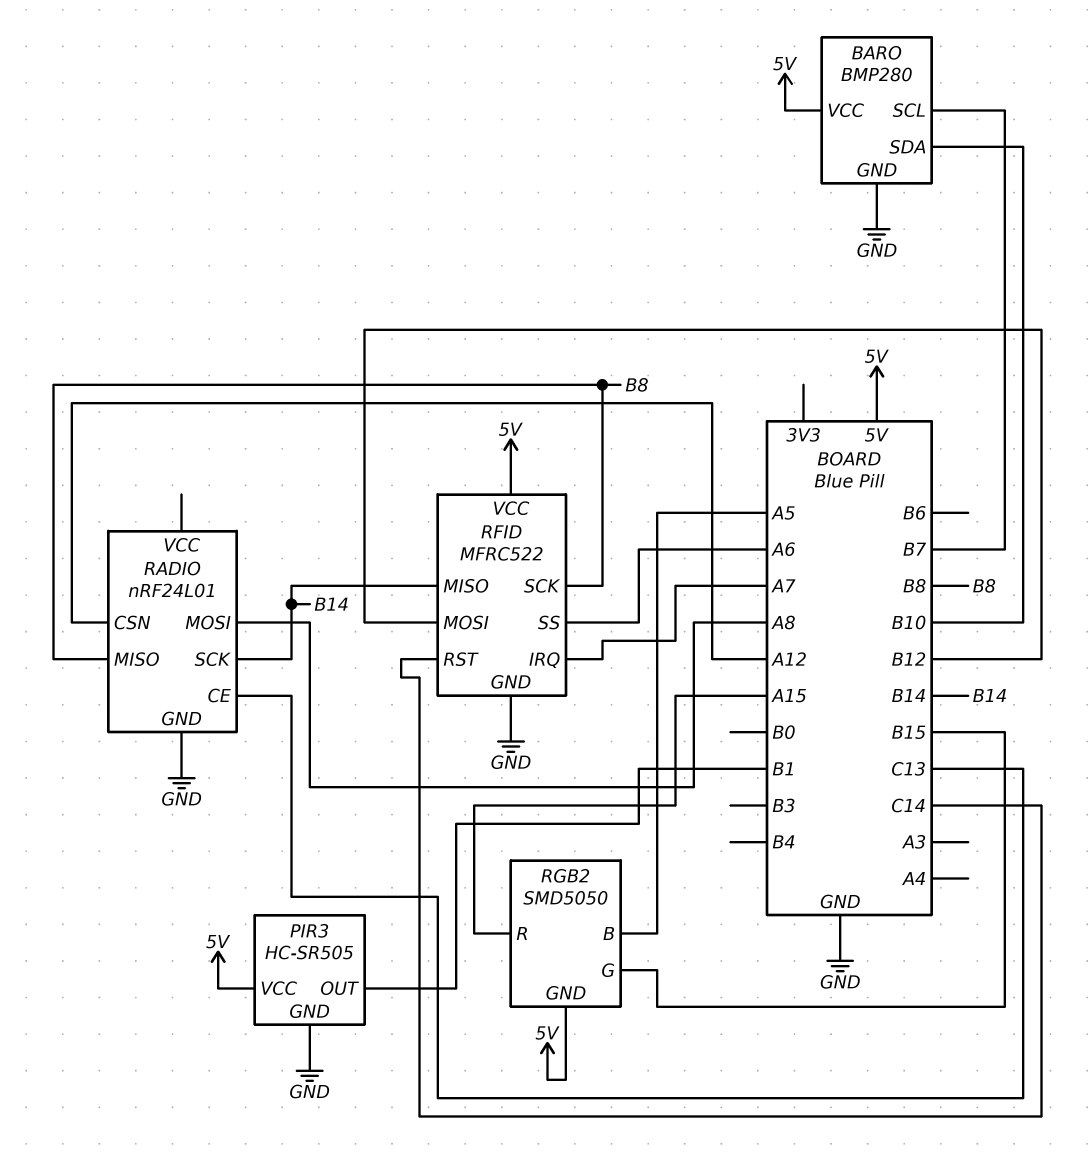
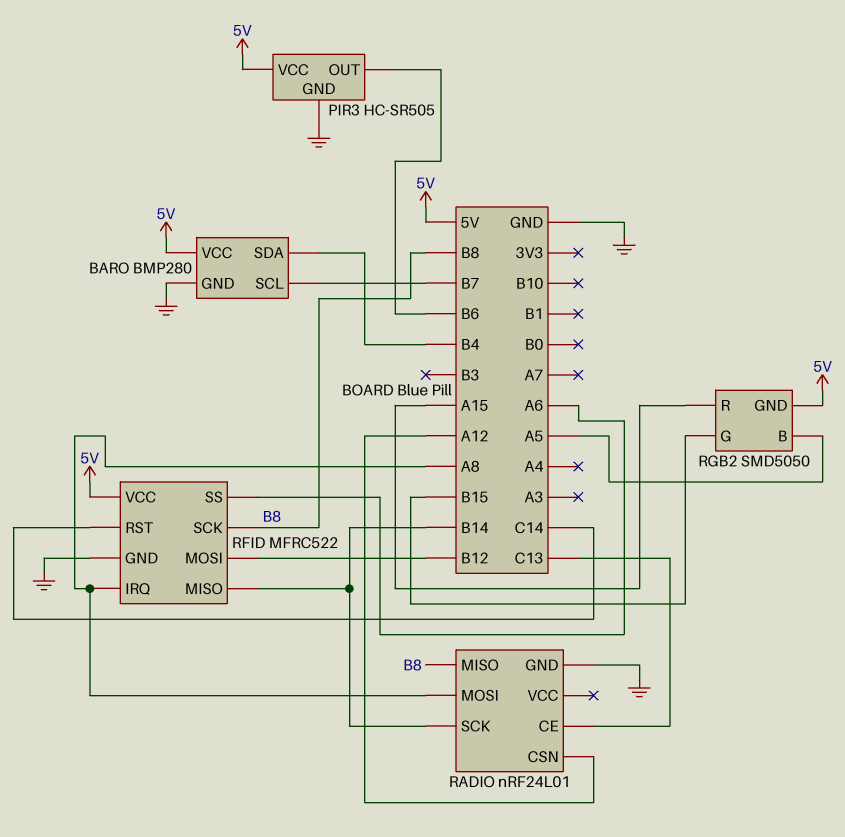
BARO pin SDA: B10 -> B4
PIR3 pin OUT: B1 -> B6
RFID pin IRQ: A7 -> A8

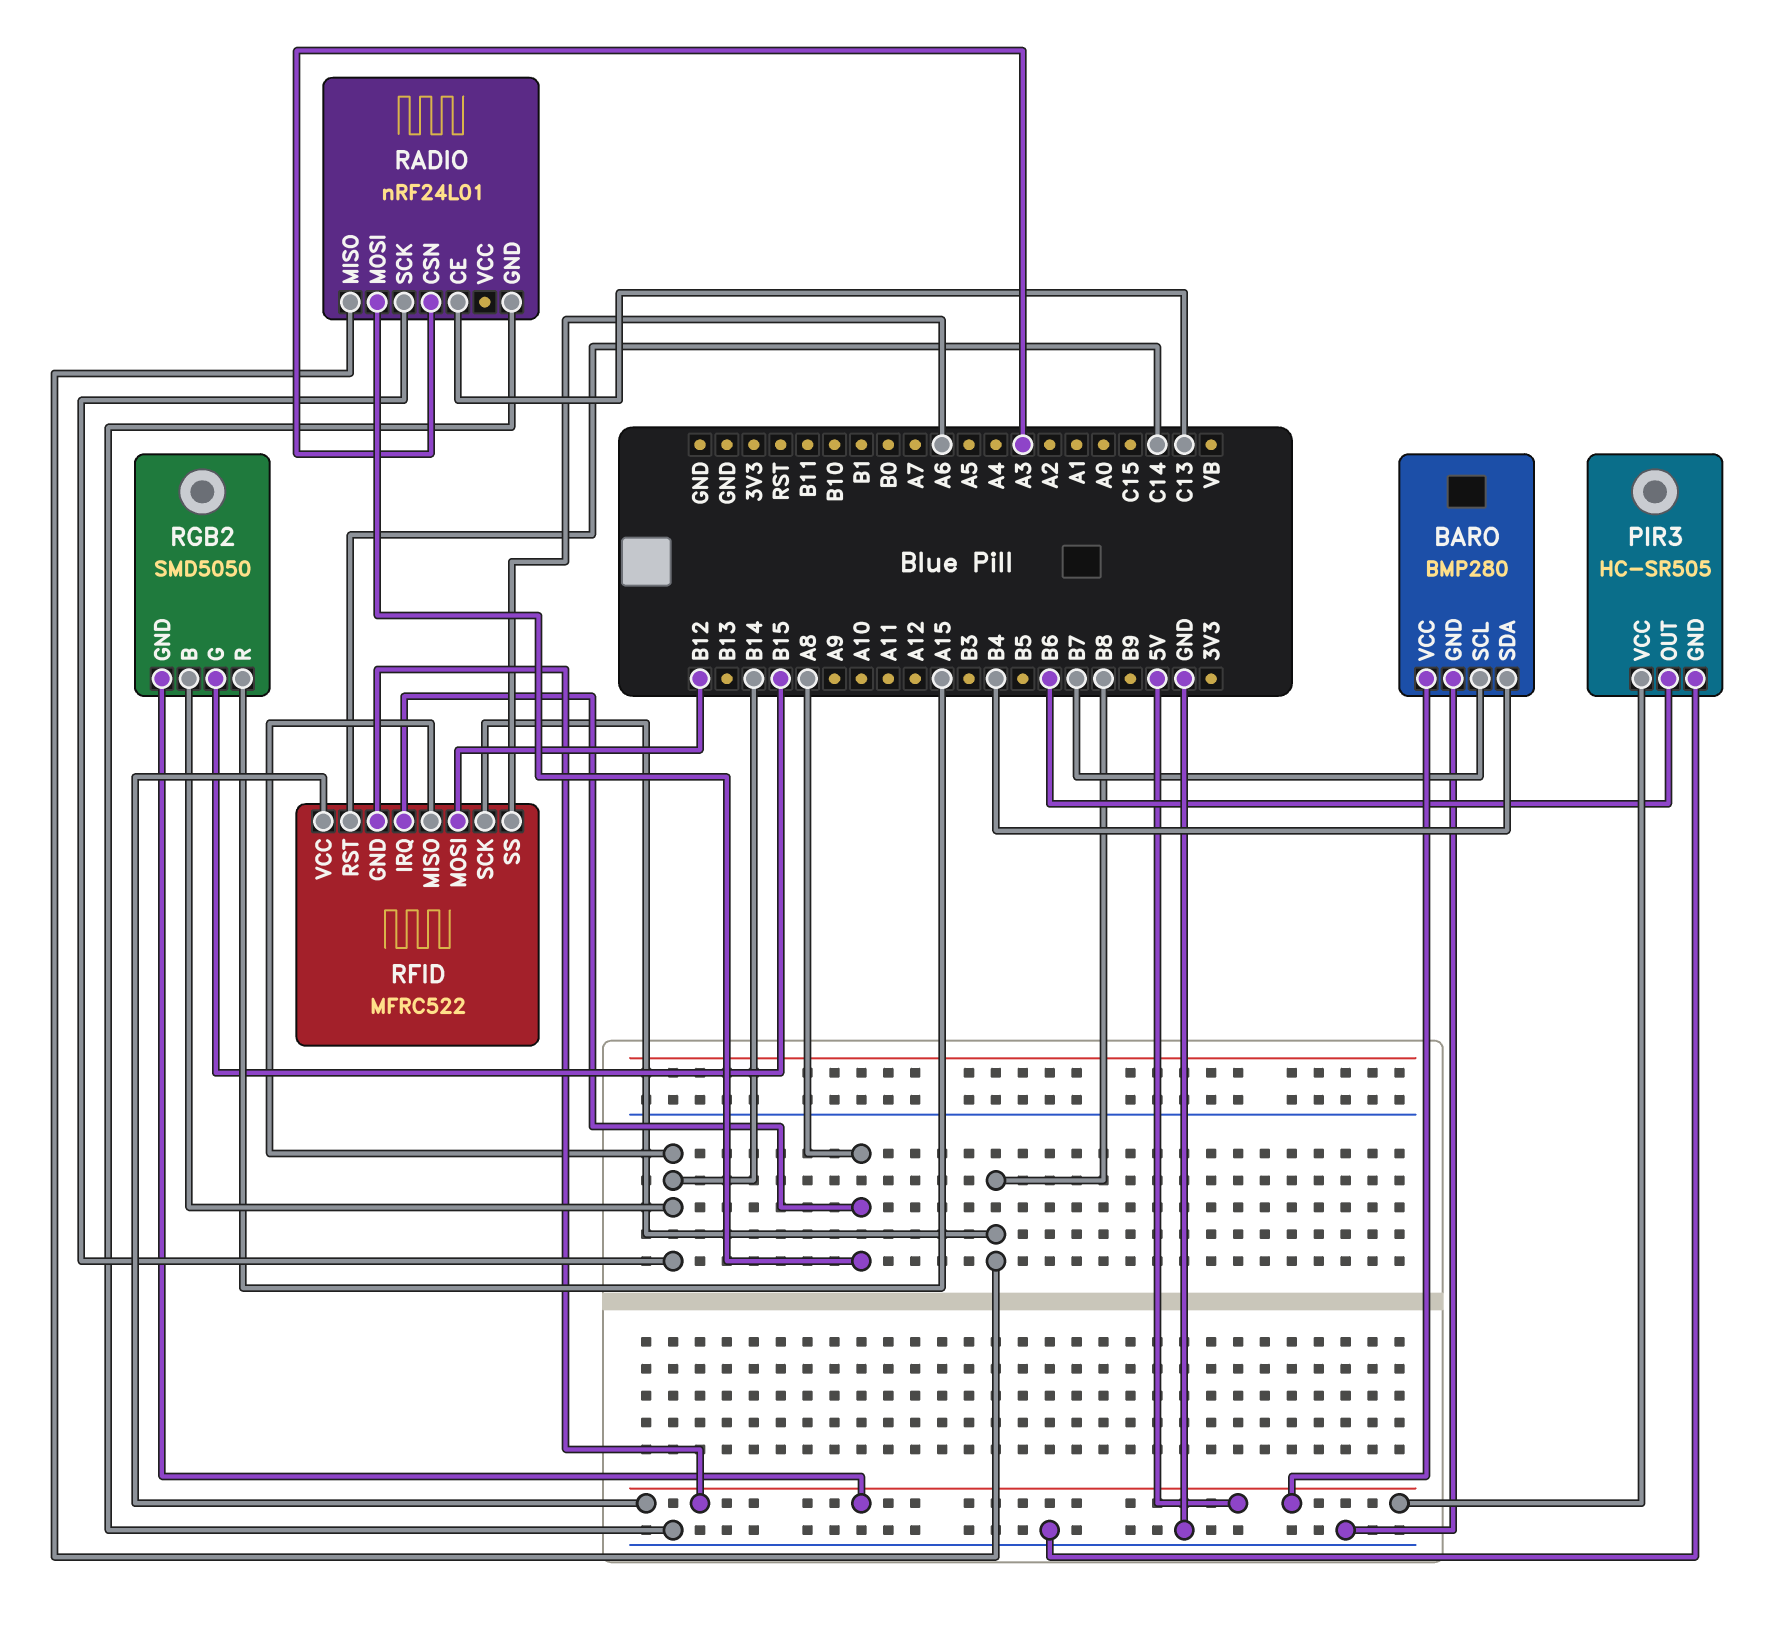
RADIO pin CSN: A12 -> A3
RFID pin GND: GND -> 5V
RGB2 pin B: A5 -> B14

